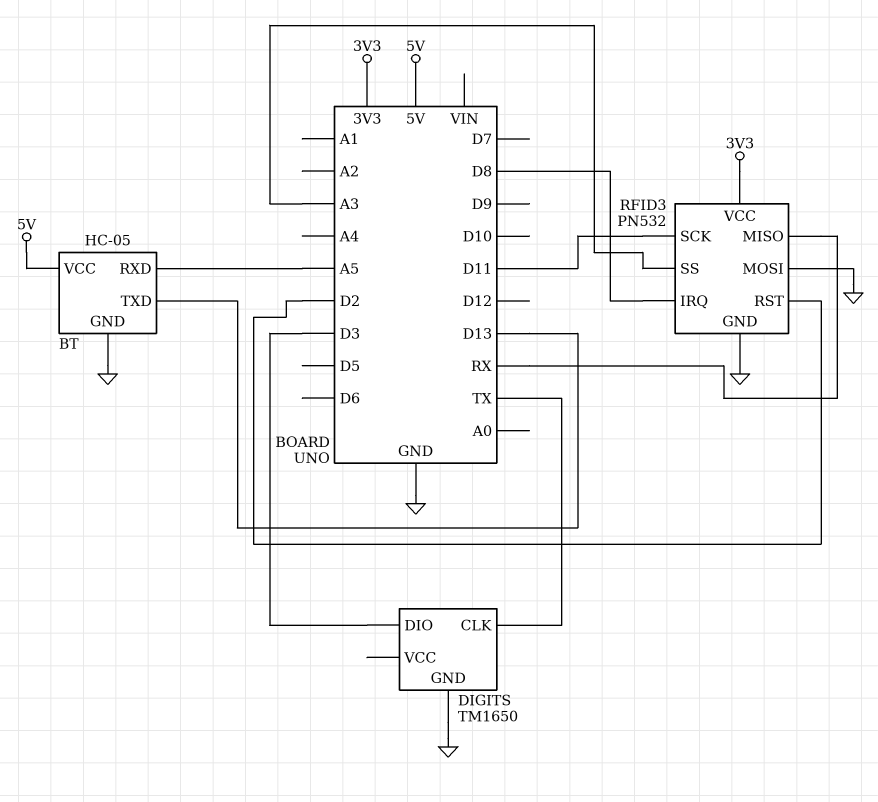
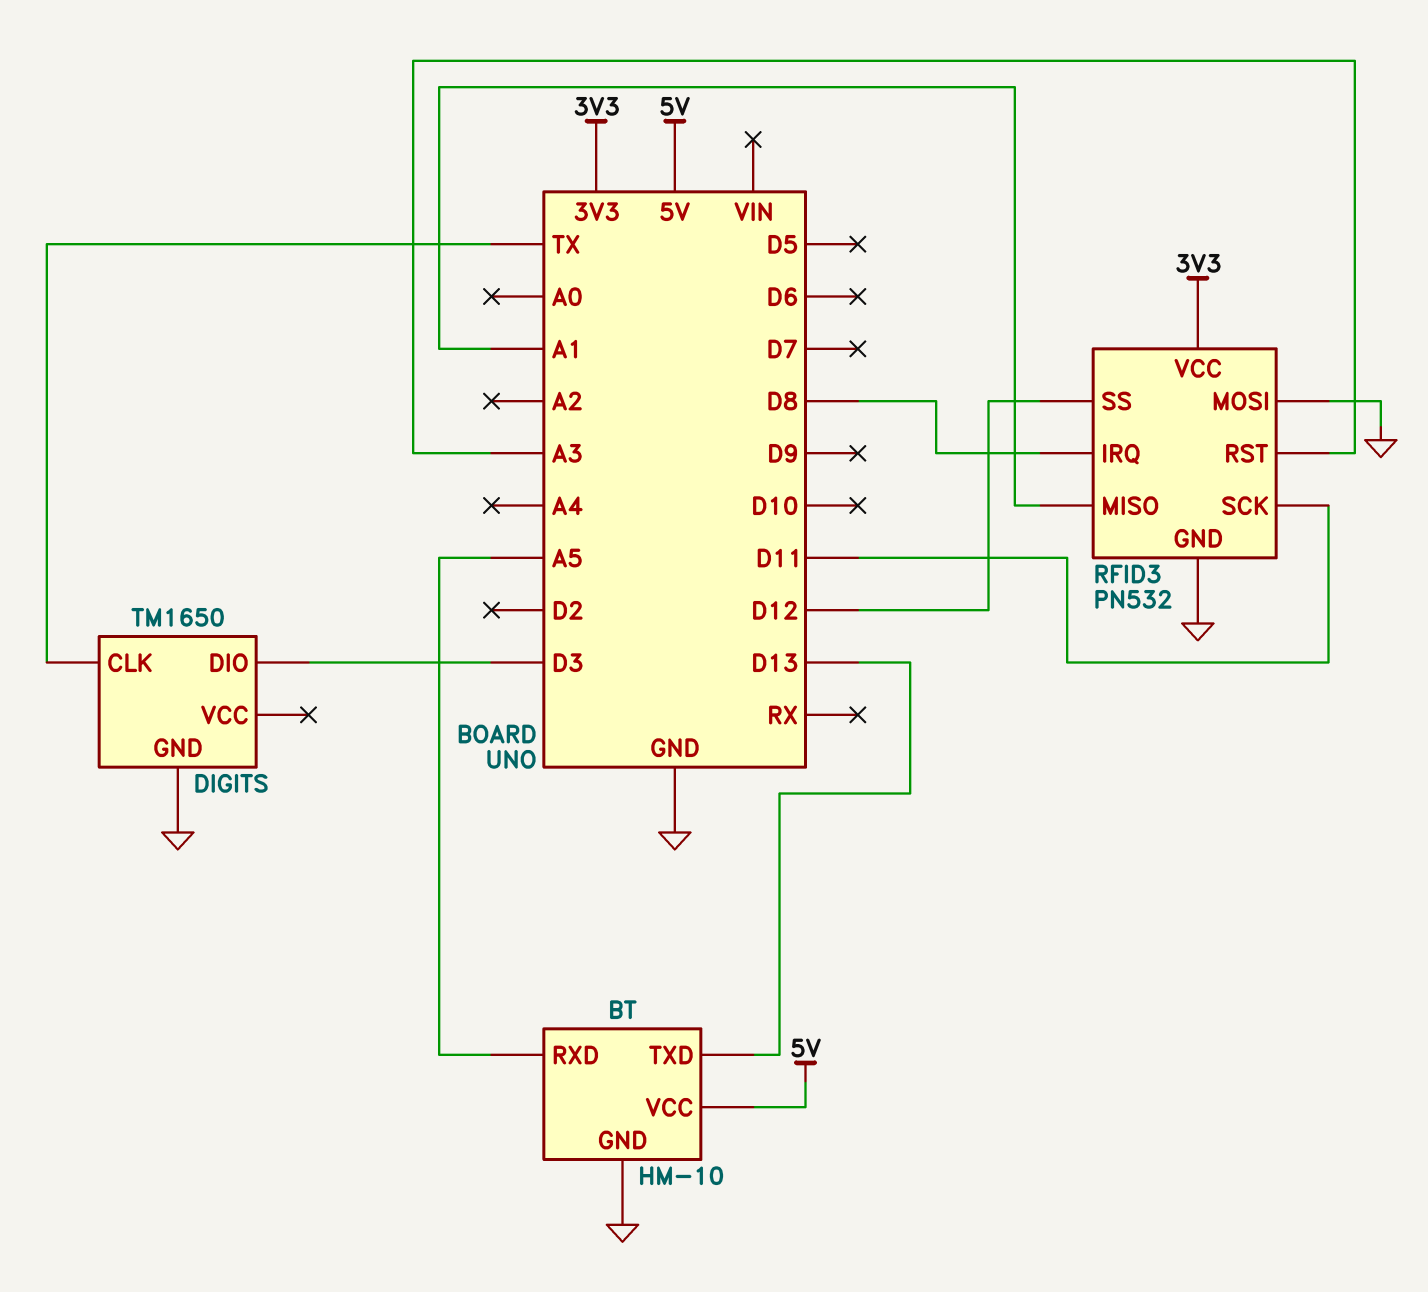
BT: HC-05 -> HM-10
RFID3 pin MISO: RX -> A1
RFID3 pin RST: D2 -> A3
RFID3 pin SS: A3 -> D12

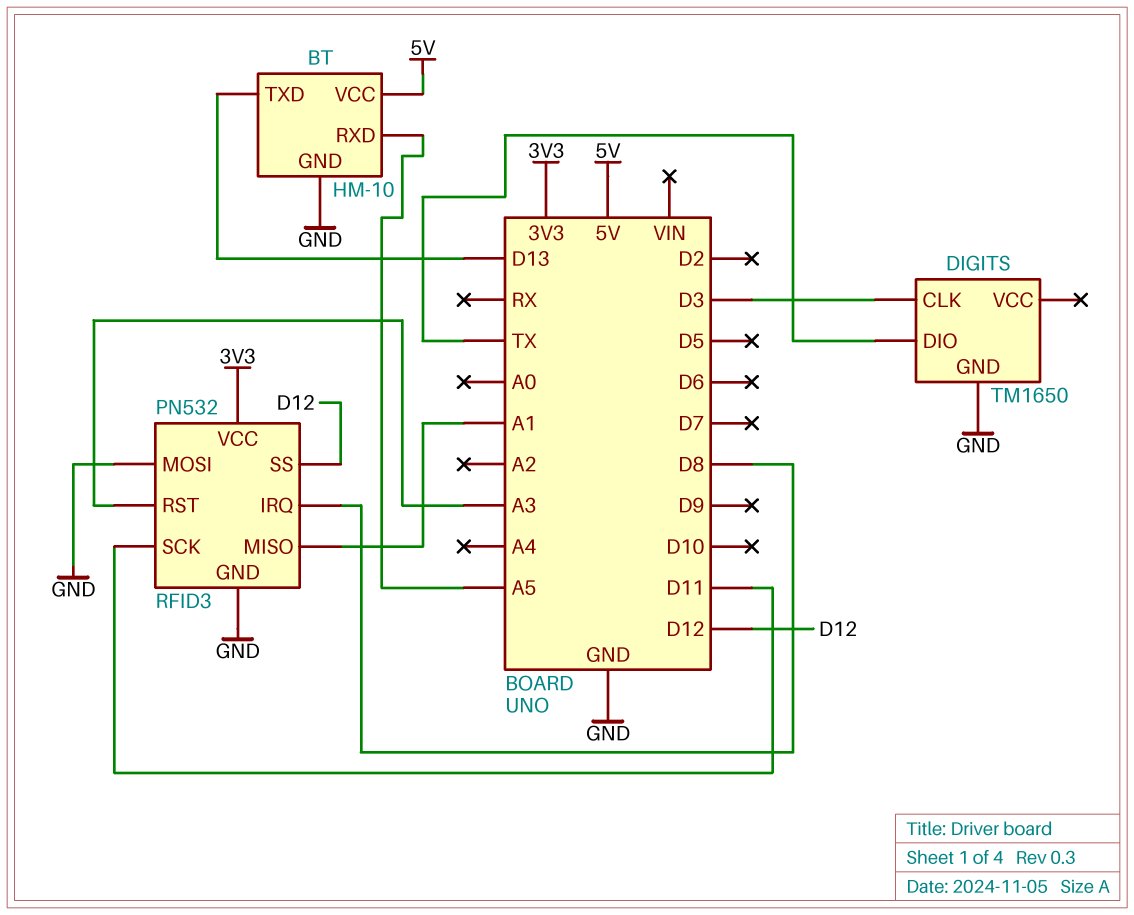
DIGITS pin CLK: TX -> D3
DIGITS pin DIO: D3 -> TX

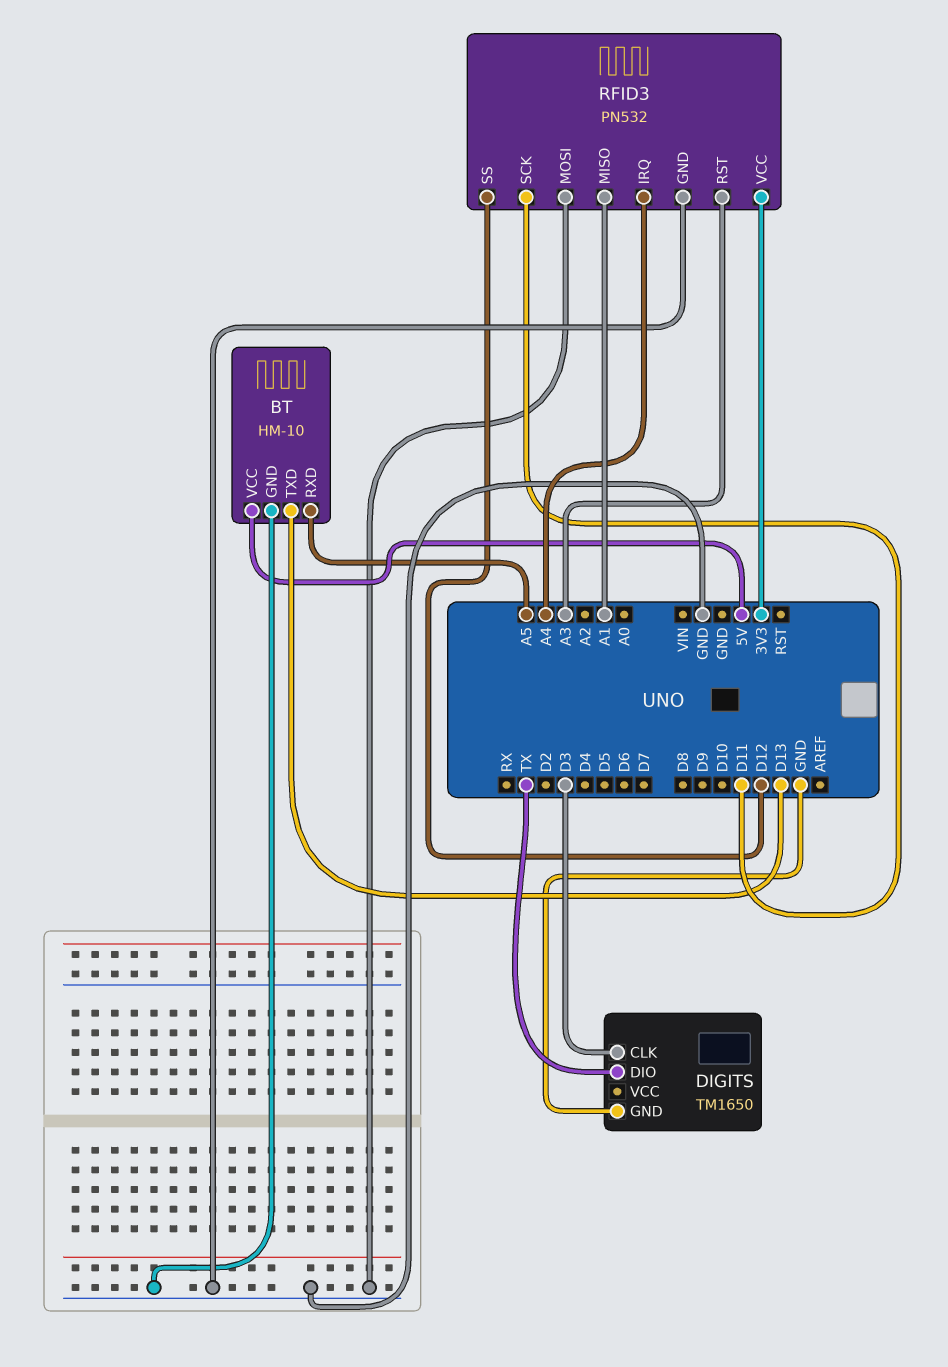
RFID3 pin IRQ: D8 -> A4

